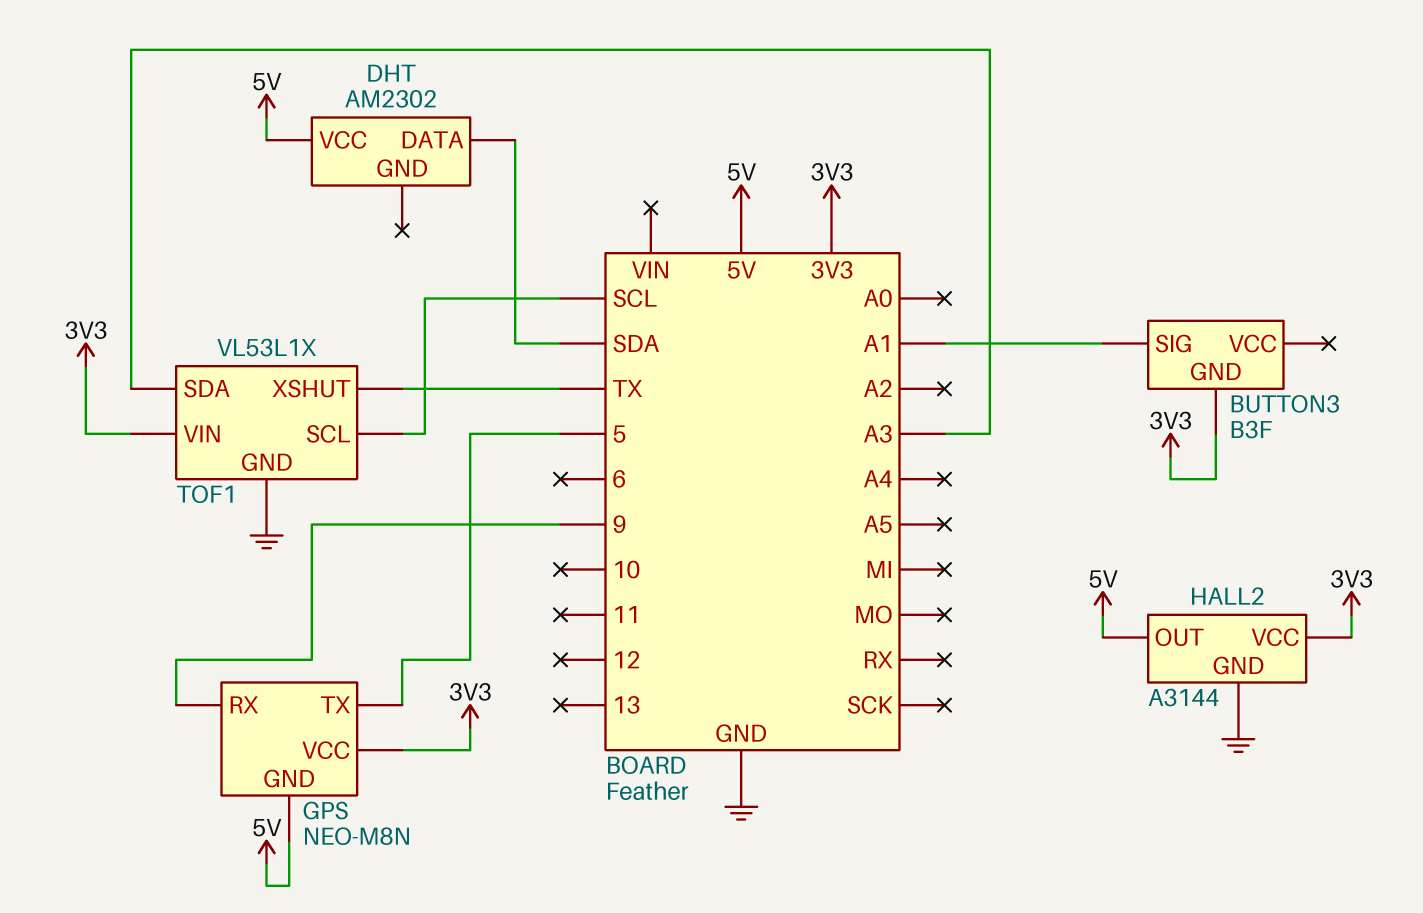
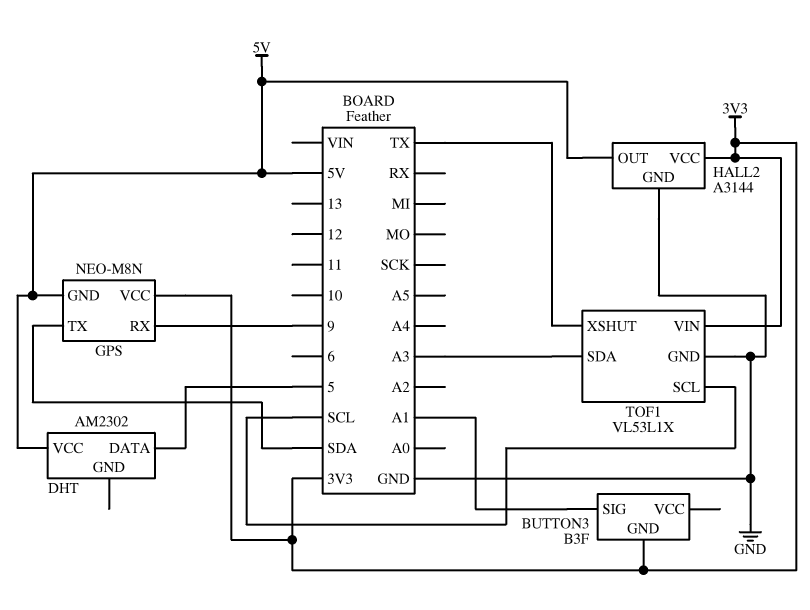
DHT pin DATA: SDA -> 5
GPS pin TX: 5 -> SDA

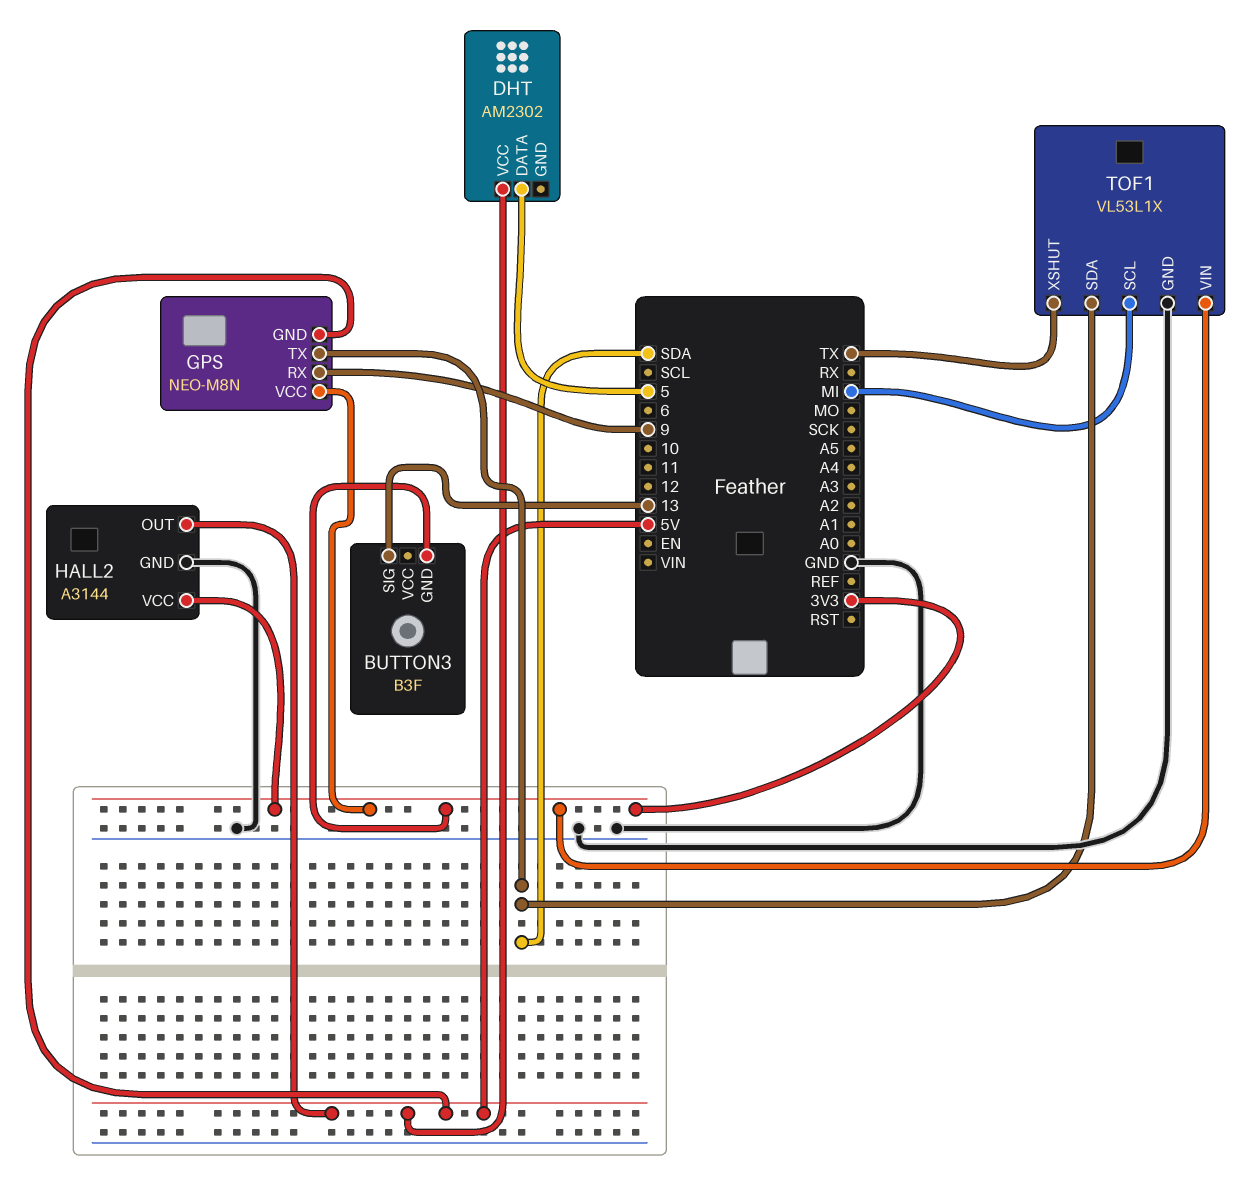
BUTTON3 pin SIG: A1 -> 13
TOF1 pin SCL: SCL -> MI
TOF1 pin SDA: A3 -> SDA

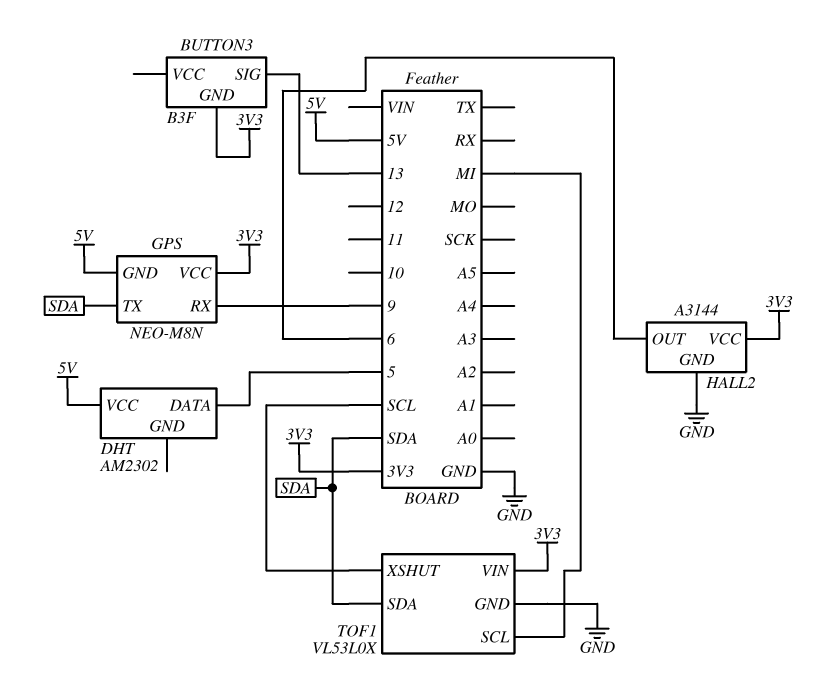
HALL2 pin OUT: 5V -> 6
TOF1: VL53L1X -> VL53L0X
TOF1 pin XSHUT: TX -> SCL

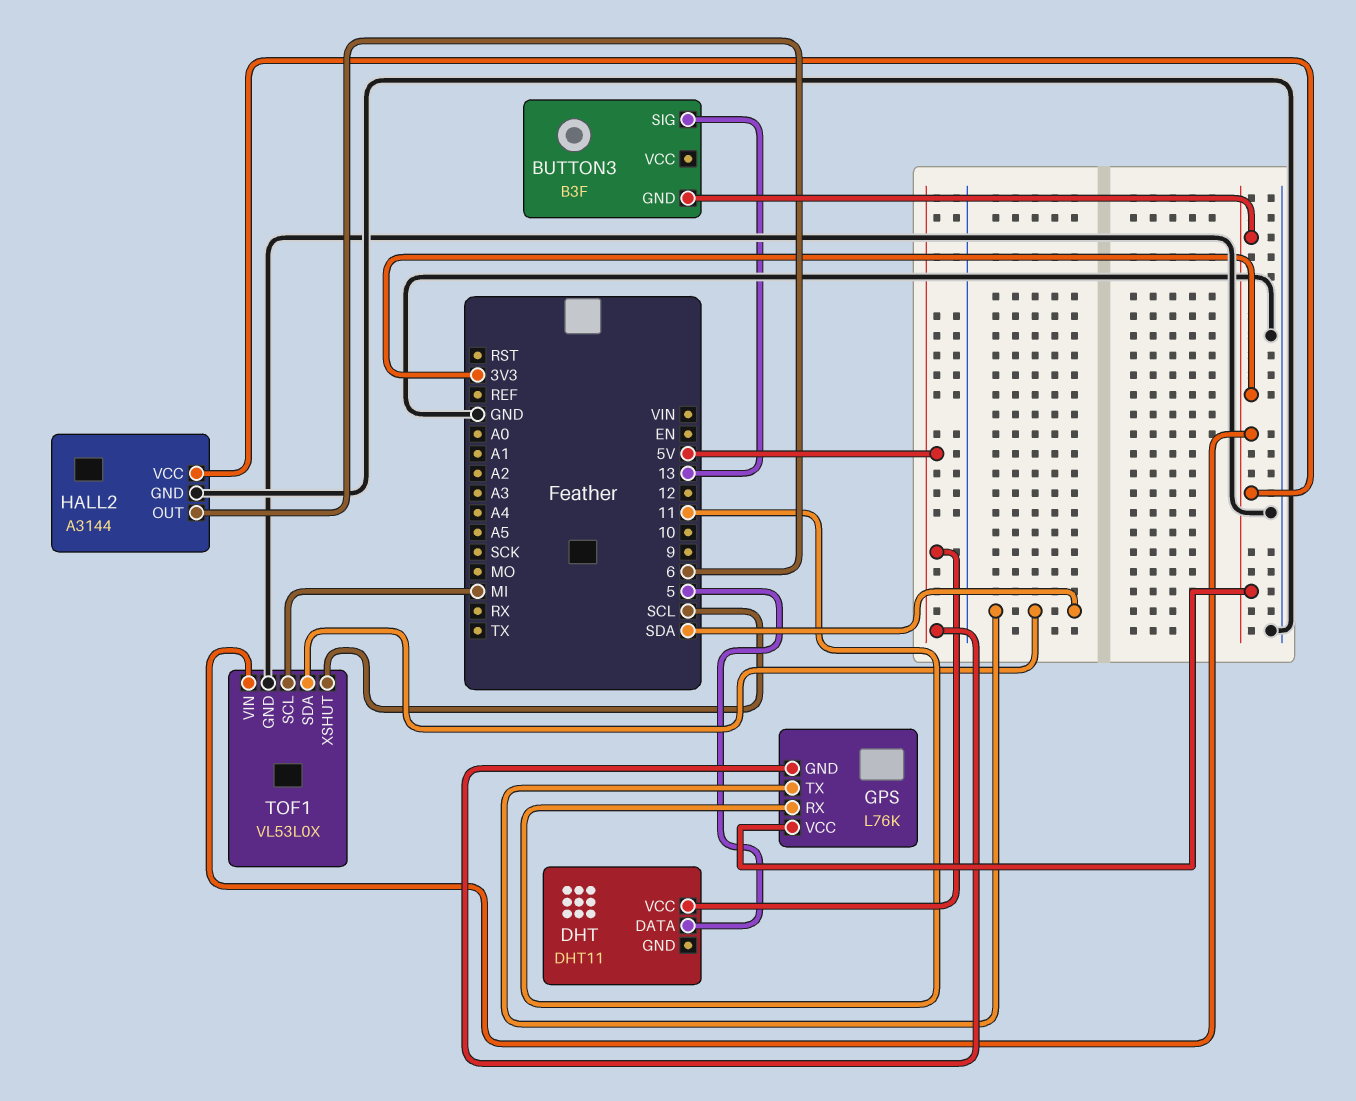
DHT: AM2302 -> DHT11
GPS: NEO-M8N -> L76K
GPS pin RX: 9 -> 11

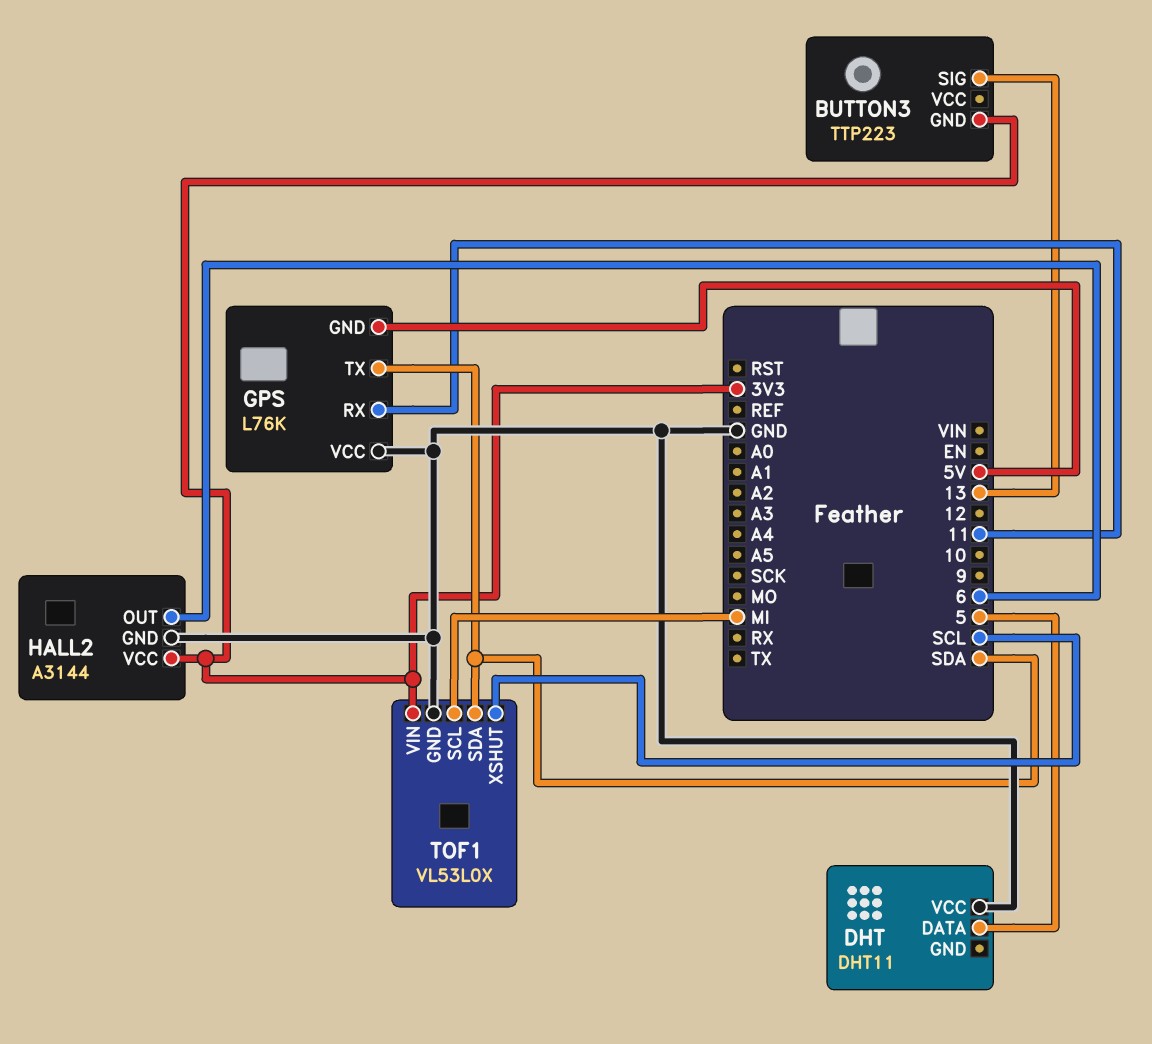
BUTTON3: B3F -> TTP223
DHT pin VCC: 5V -> GND
GPS pin VCC: 3V3 -> GND

